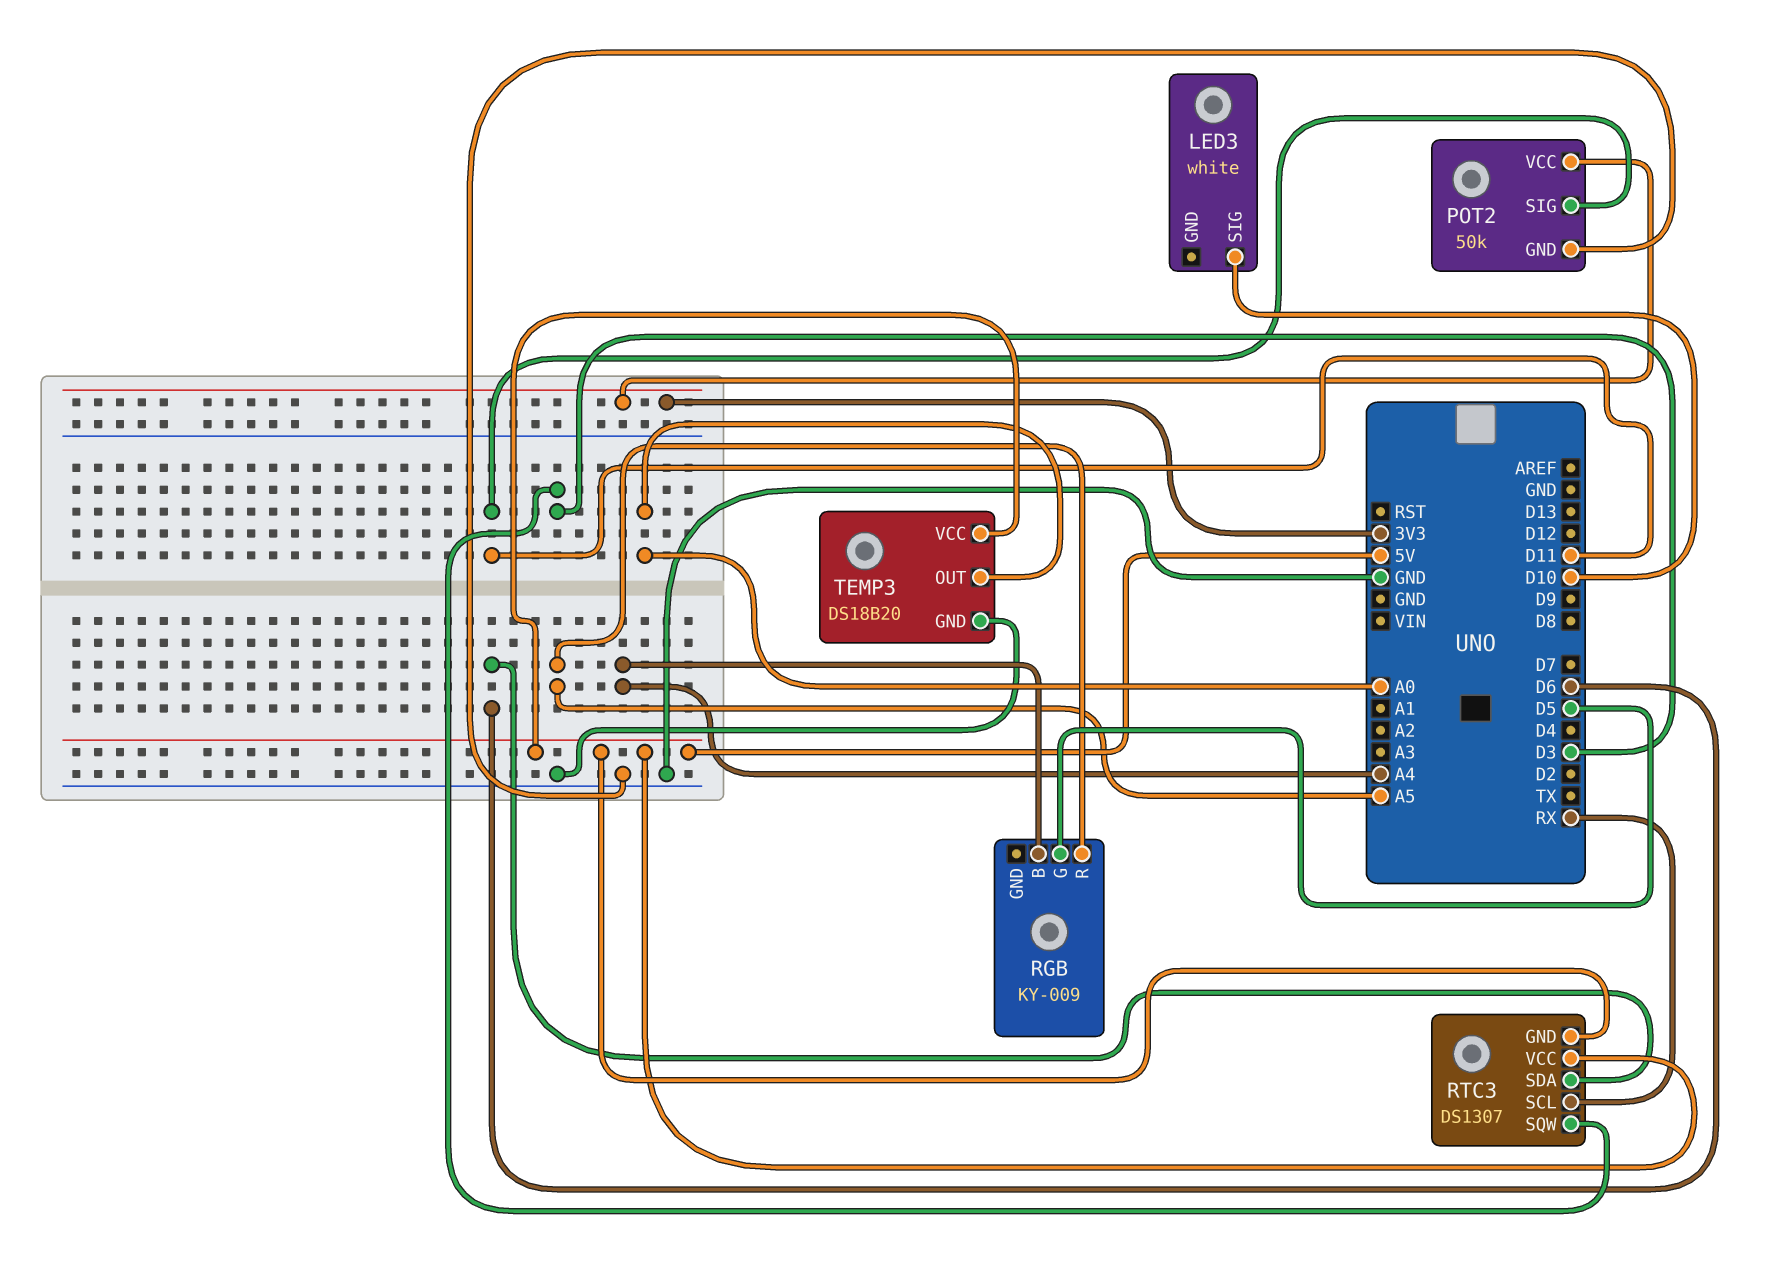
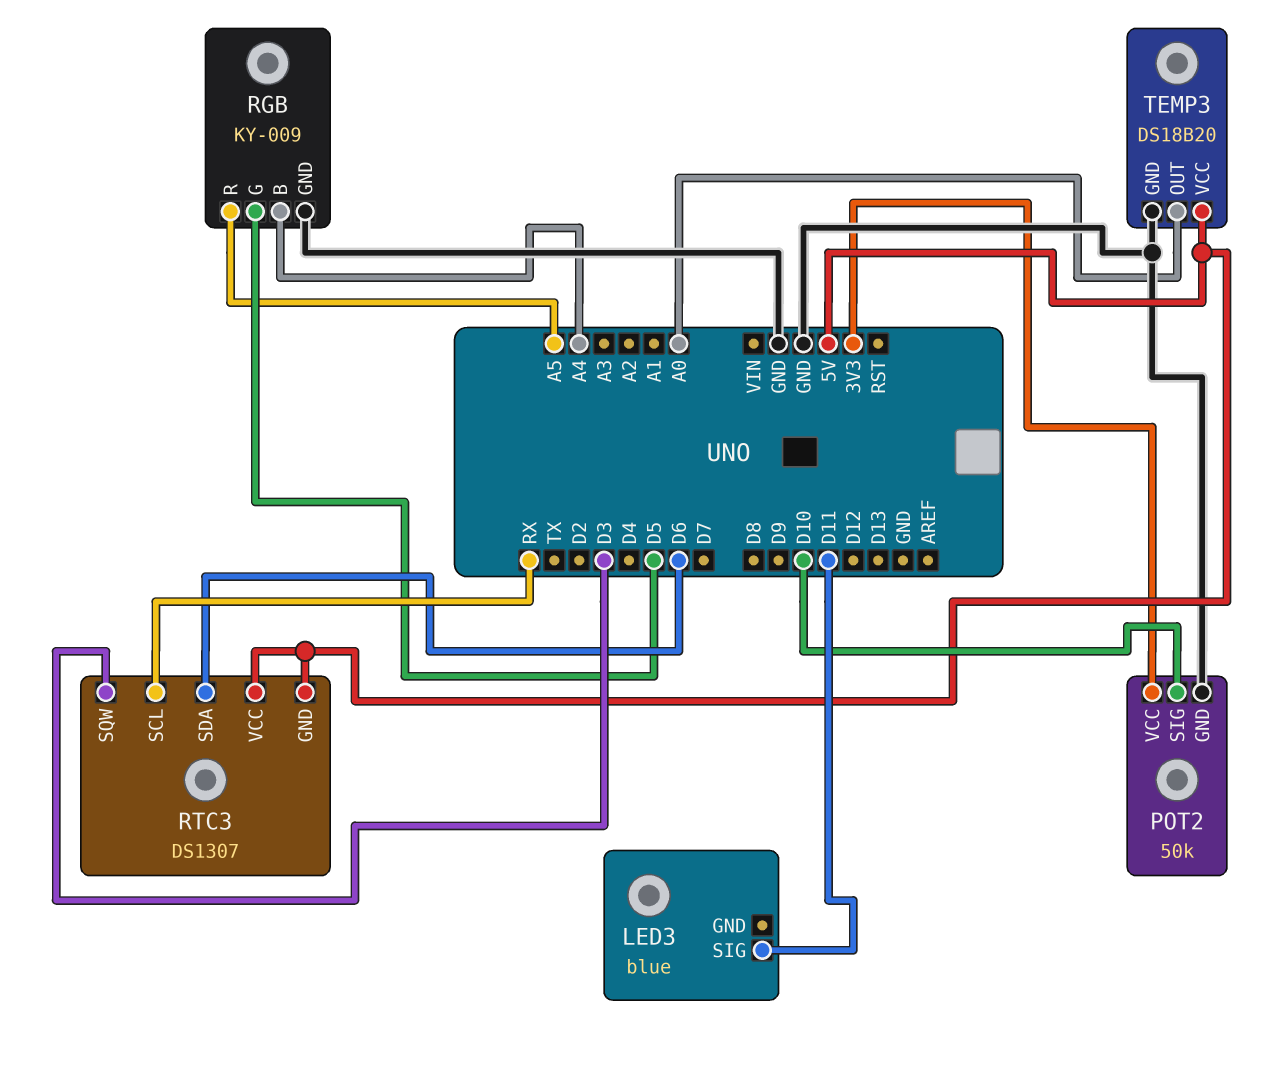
LED3: white -> blue
LED3 pin SIG: D10 -> D11
POT2 pin SIG: D11 -> D10
RGB pin GND: none -> GND

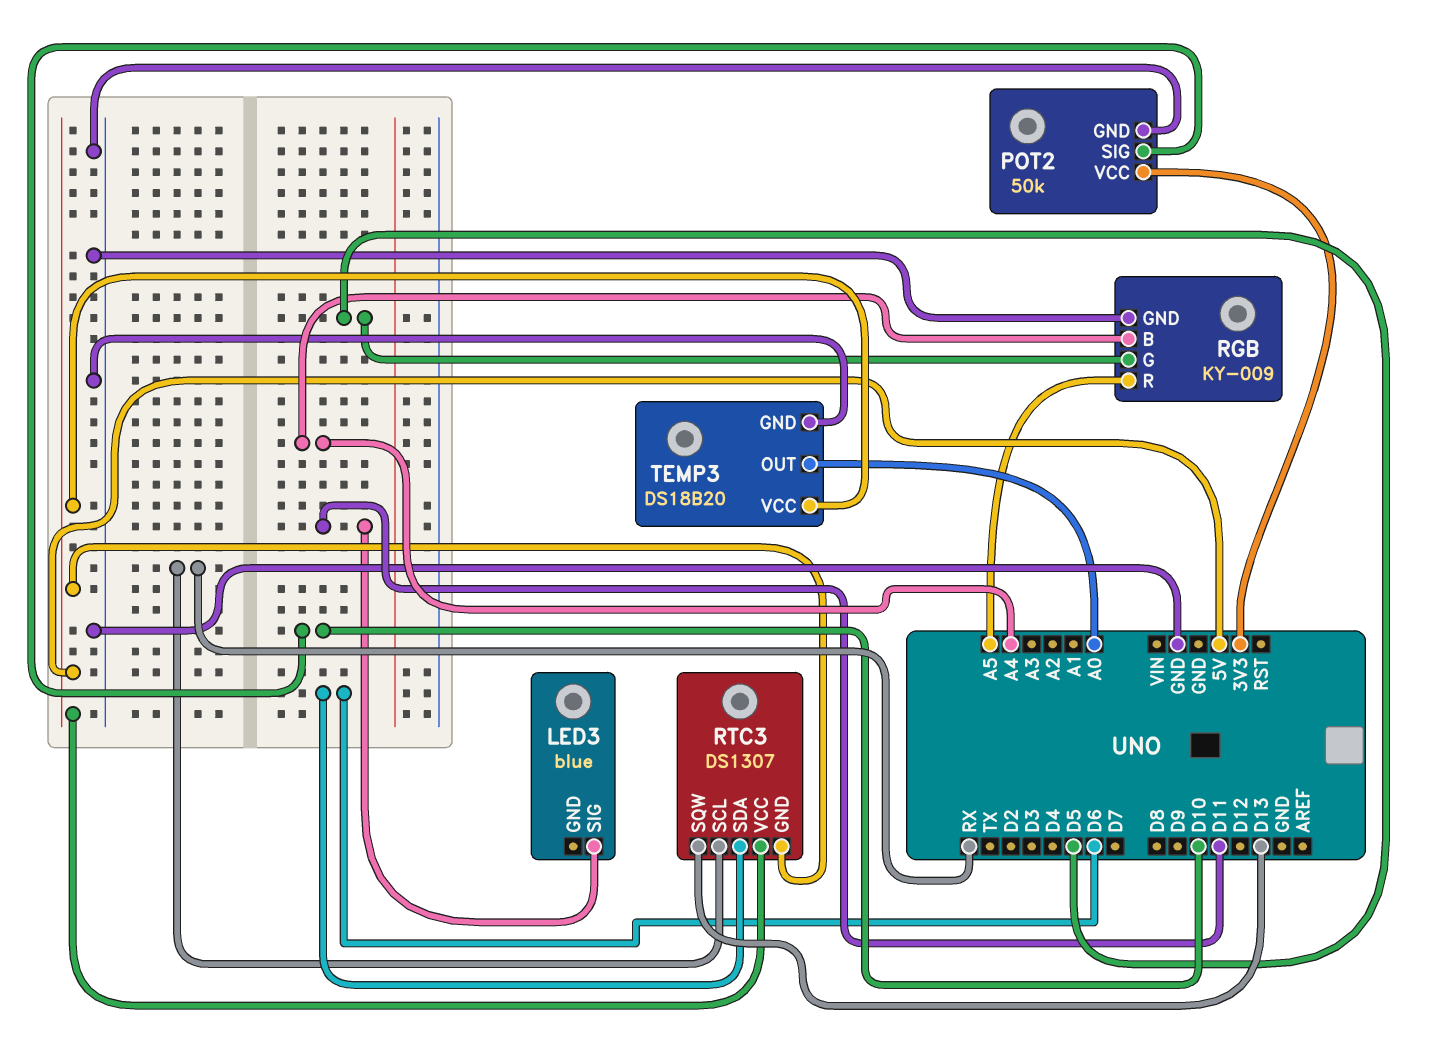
RTC3 pin SQW: D3 -> D13

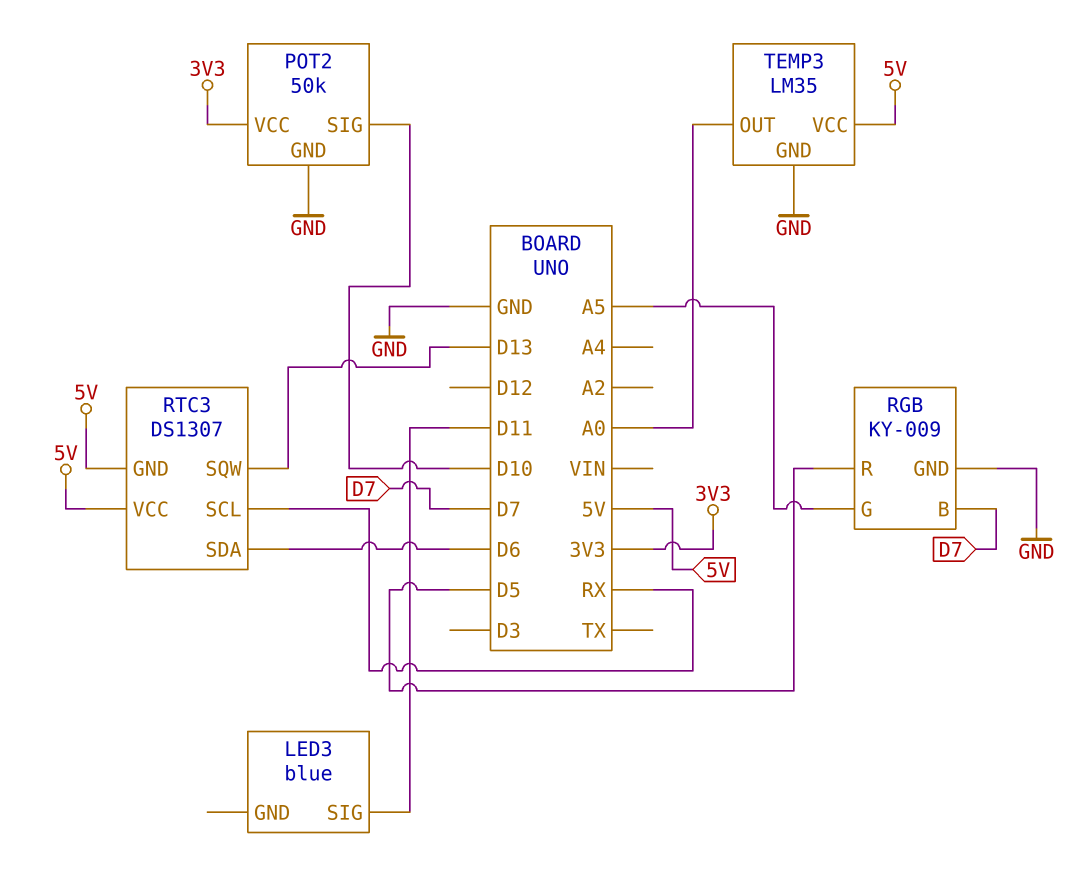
RGB pin B: A4 -> D7
RGB pin G: D5 -> A5
RGB pin R: A5 -> D5
TEMP3: DS18B20 -> LM35

